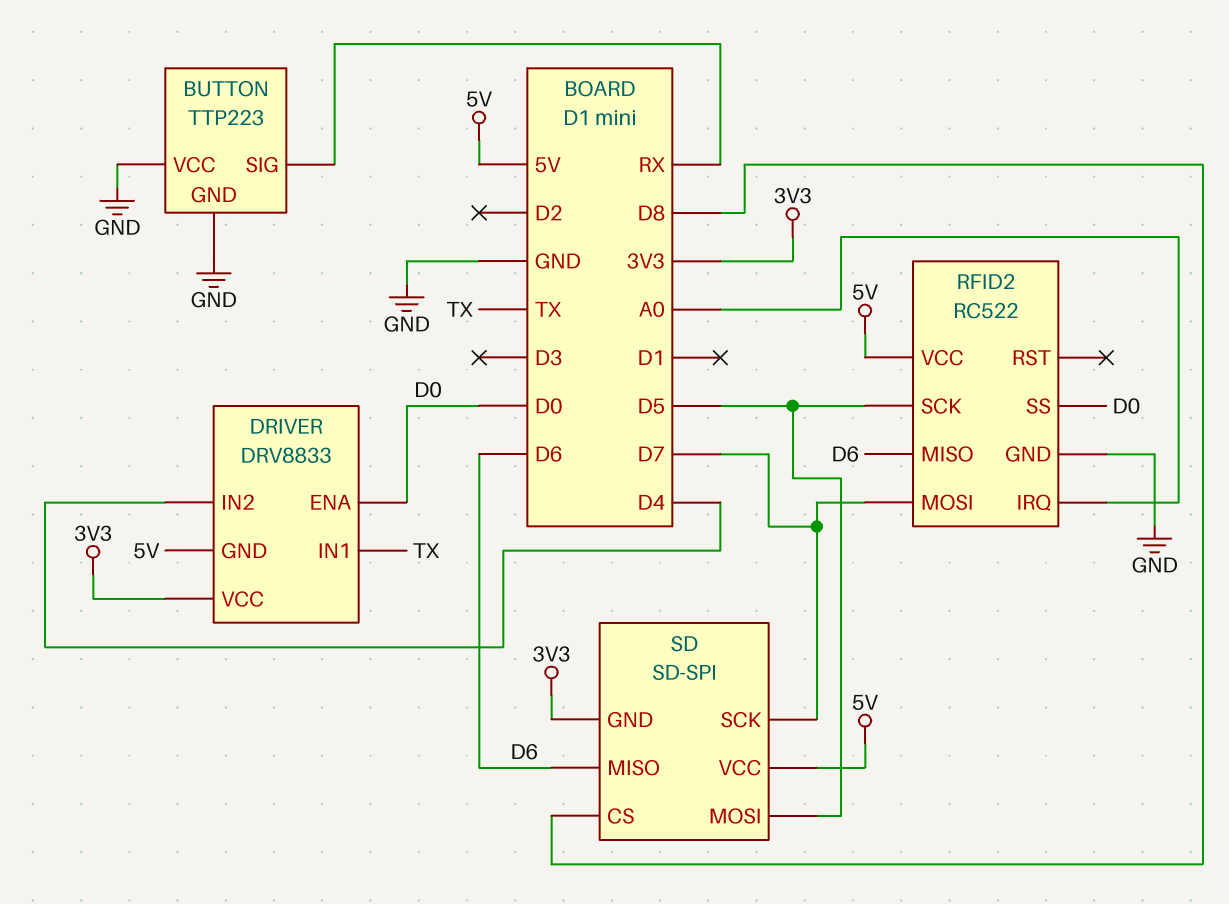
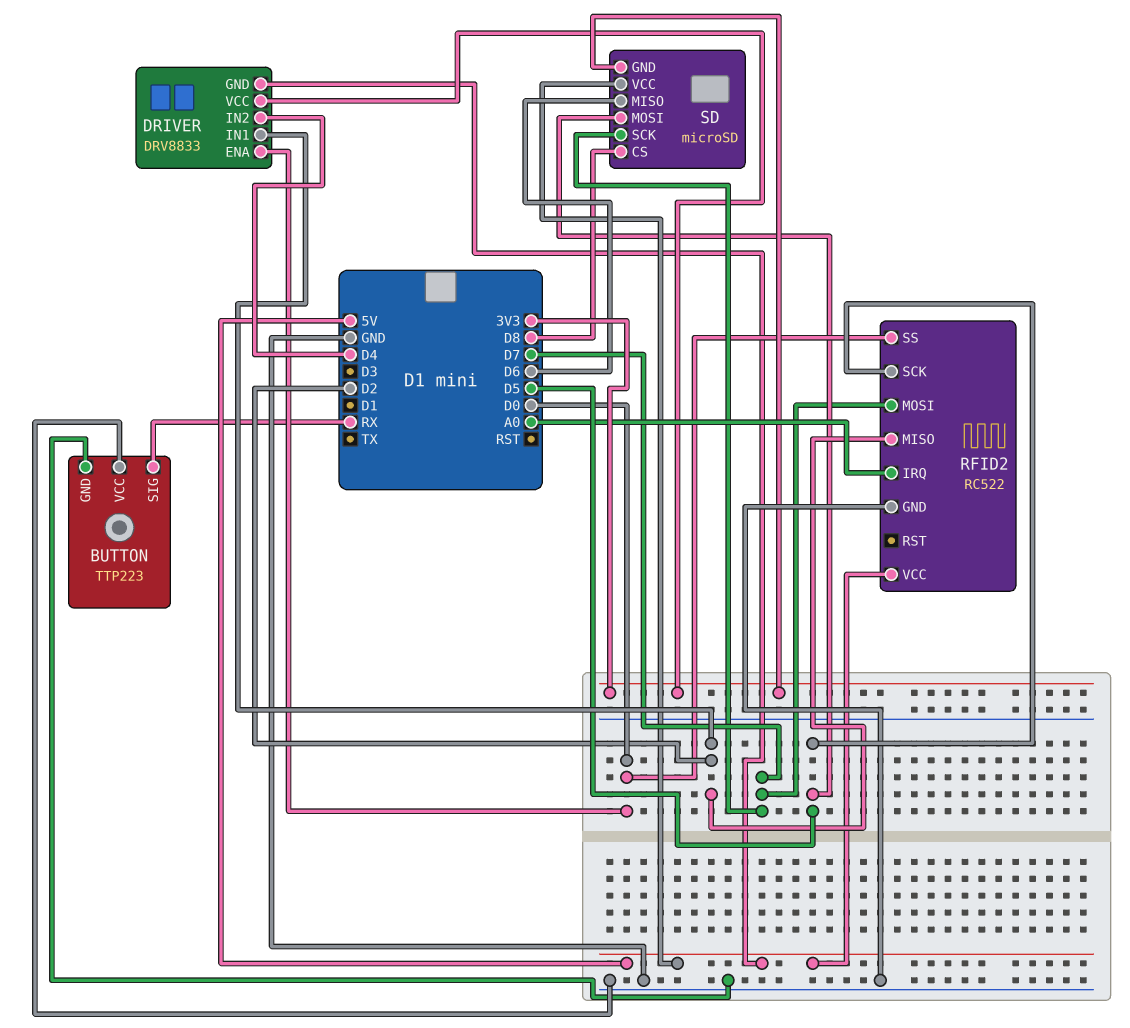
DRIVER pin IN1: TX -> D2
RFID2 pin MISO: D6 -> D2
SD: SD-SPI -> microSD

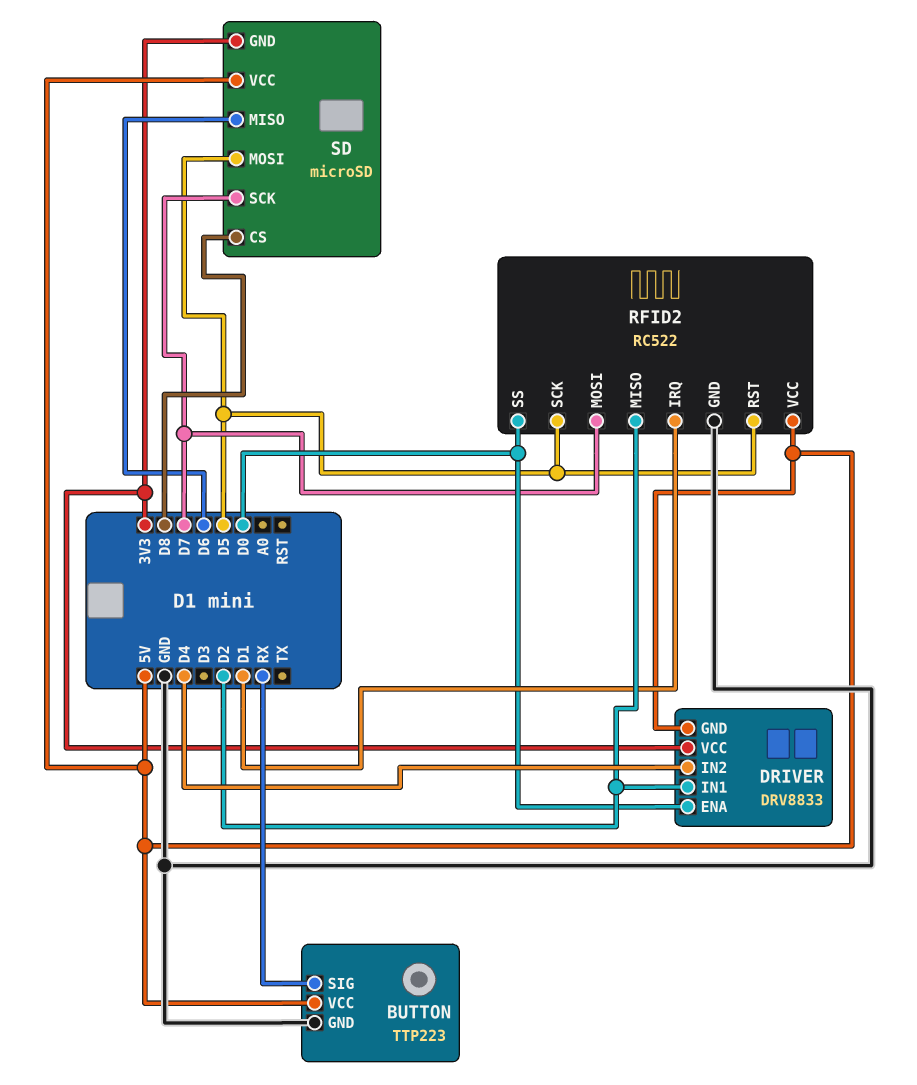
BUTTON pin VCC: GND -> 5V
RFID2 pin IRQ: A0 -> D1
RFID2 pin RST: none -> D5

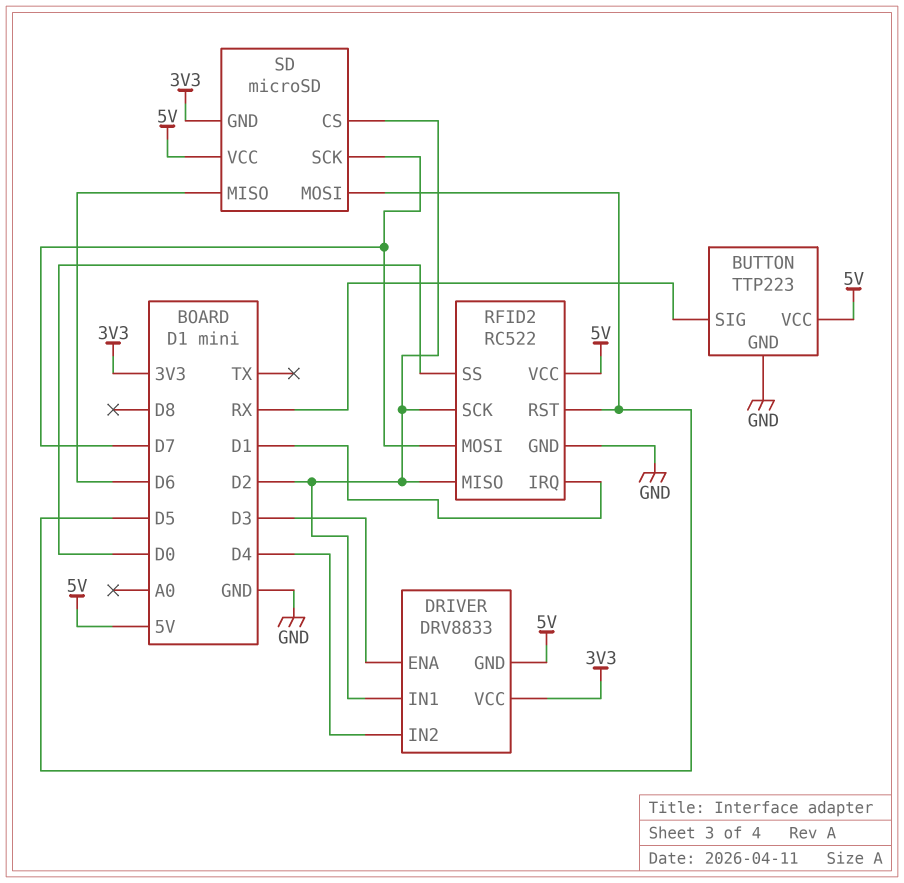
DRIVER pin ENA: D0 -> D3
RFID2 pin SCK: D5 -> D2
SD pin CS: D8 -> D2

